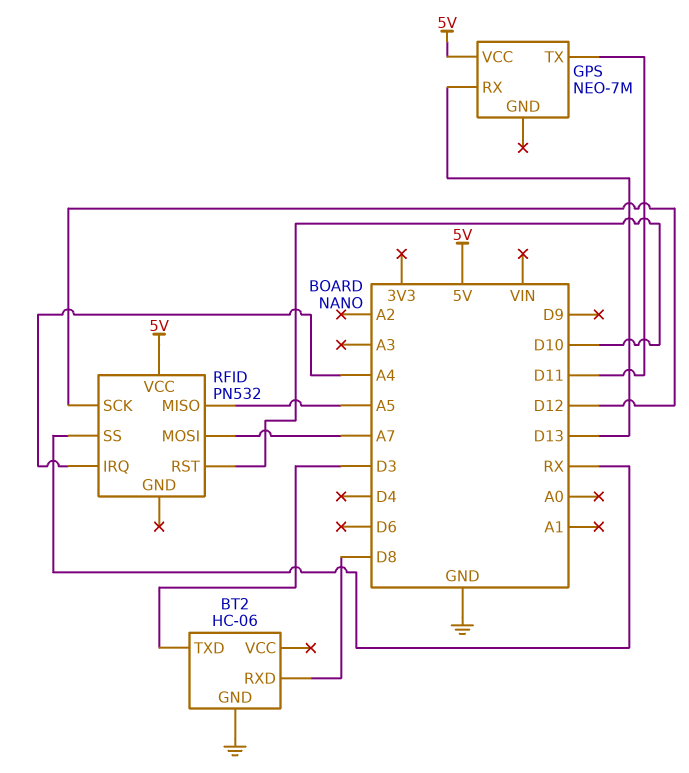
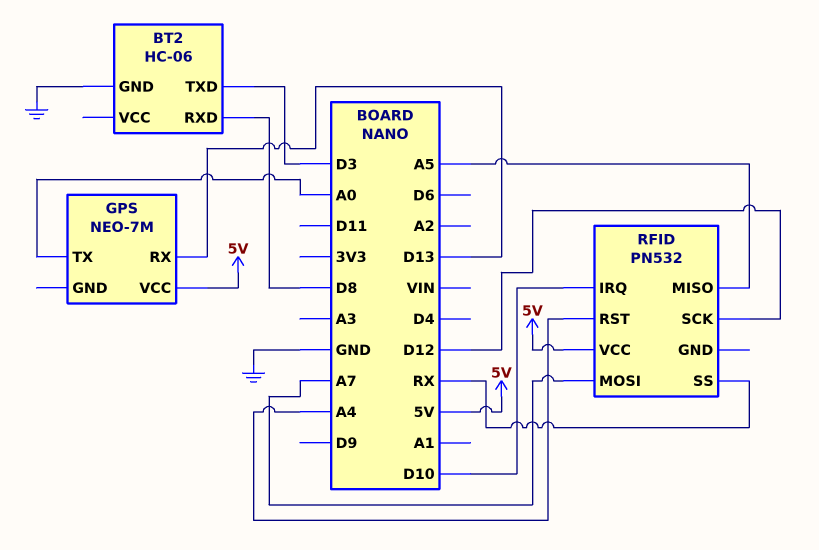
GPS pin TX: D11 -> A0
RFID pin IRQ: A4 -> D10
RFID pin RST: D10 -> A4

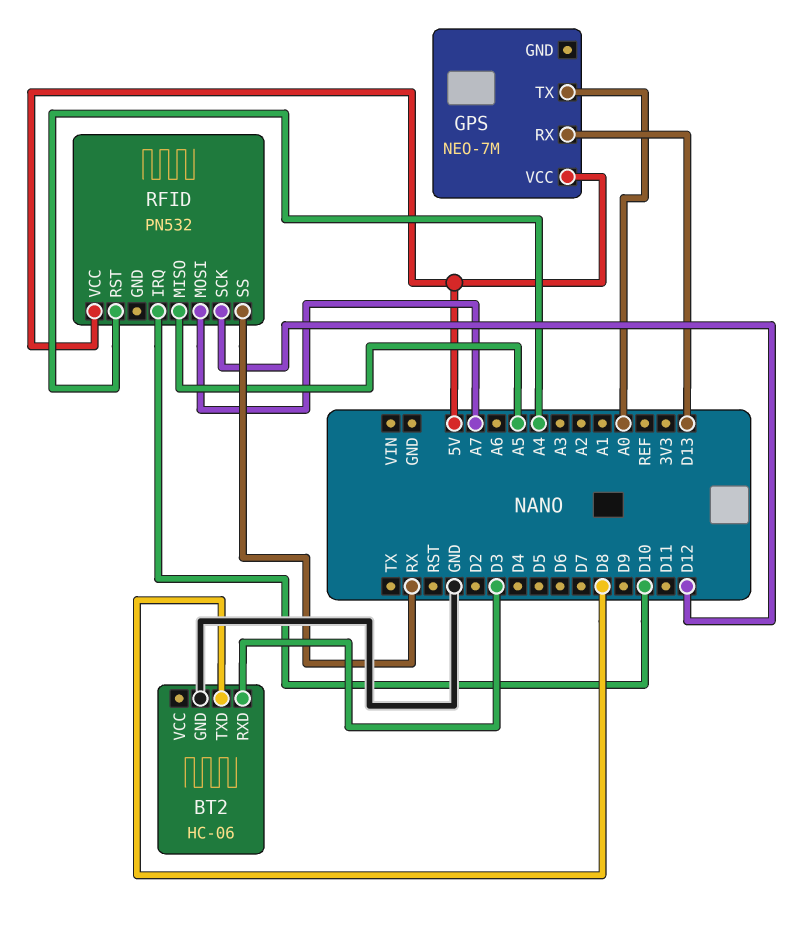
BT2 pin RXD: D8 -> D3
BT2 pin TXD: D3 -> D8

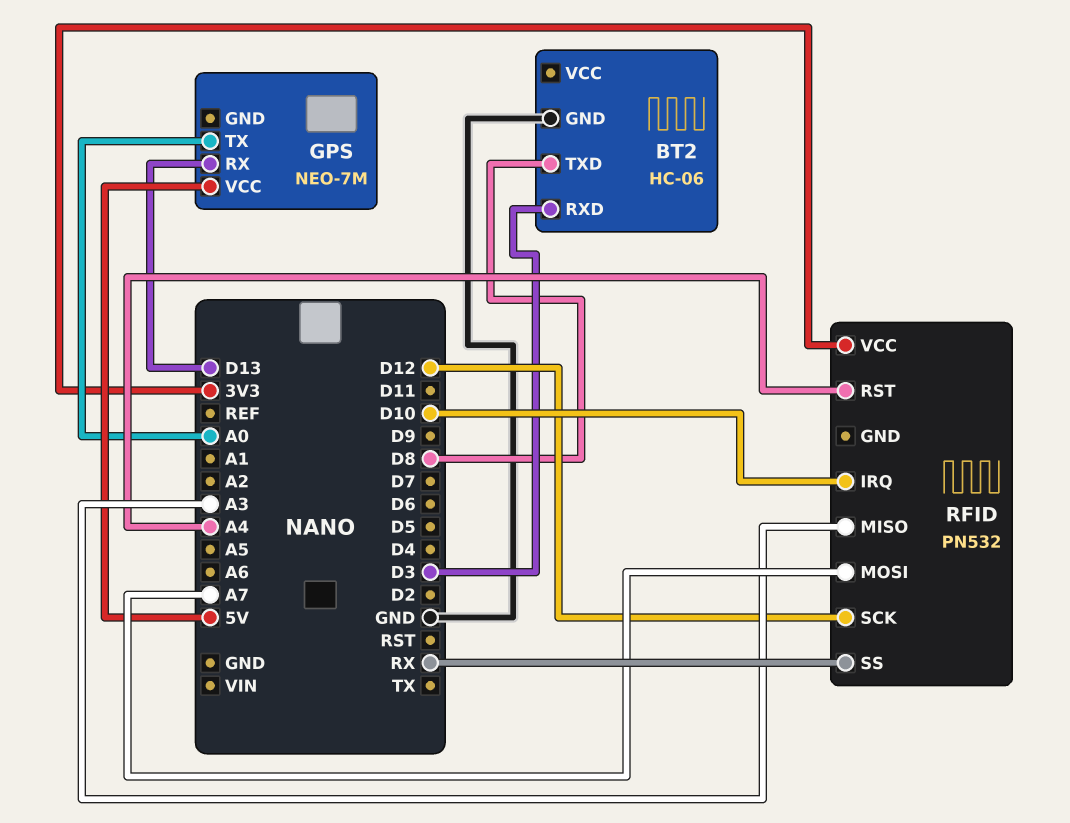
RFID pin MISO: A5 -> A3
RFID pin VCC: 5V -> 3V3

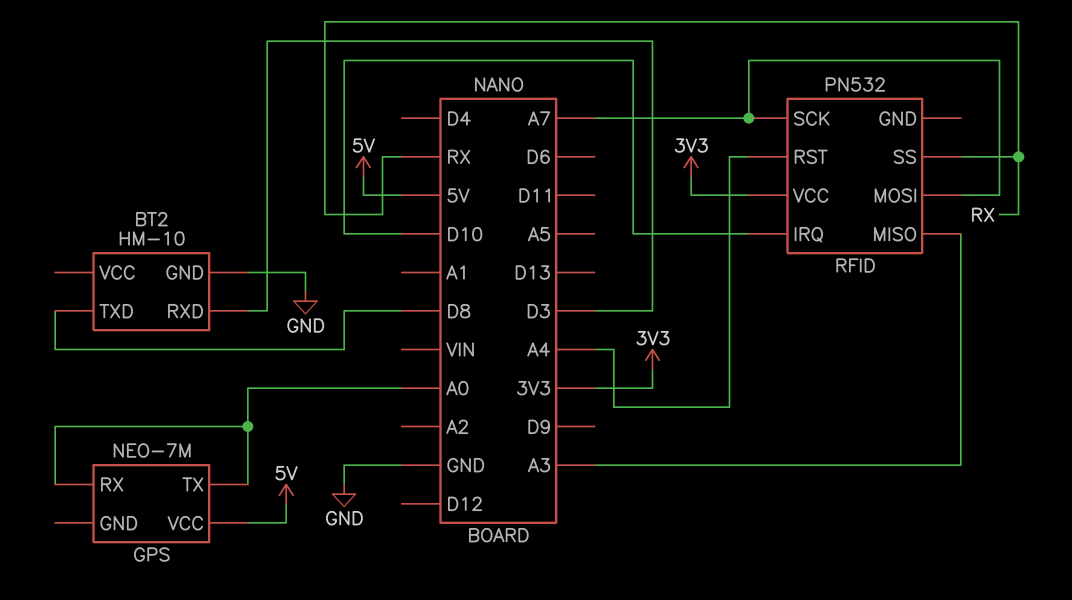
BT2: HC-06 -> HM-10
GPS pin RX: D13 -> A0
RFID pin SCK: D12 -> A7

